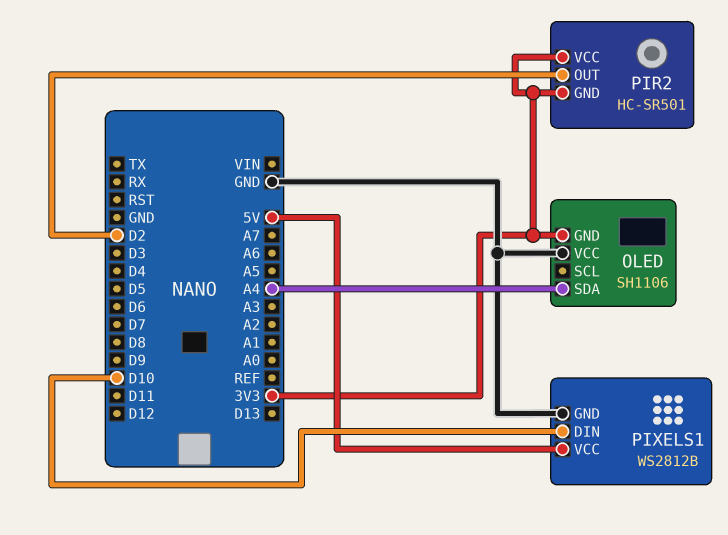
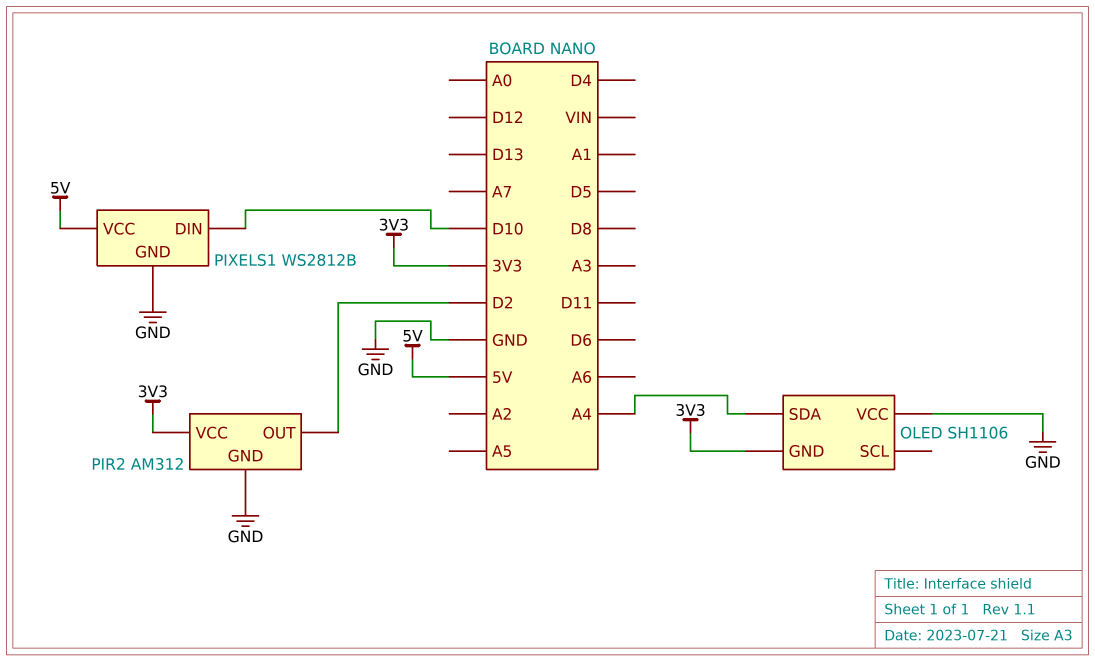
PIR2: HC-SR501 -> AM312
PIR2 pin GND: 3V3 -> GND

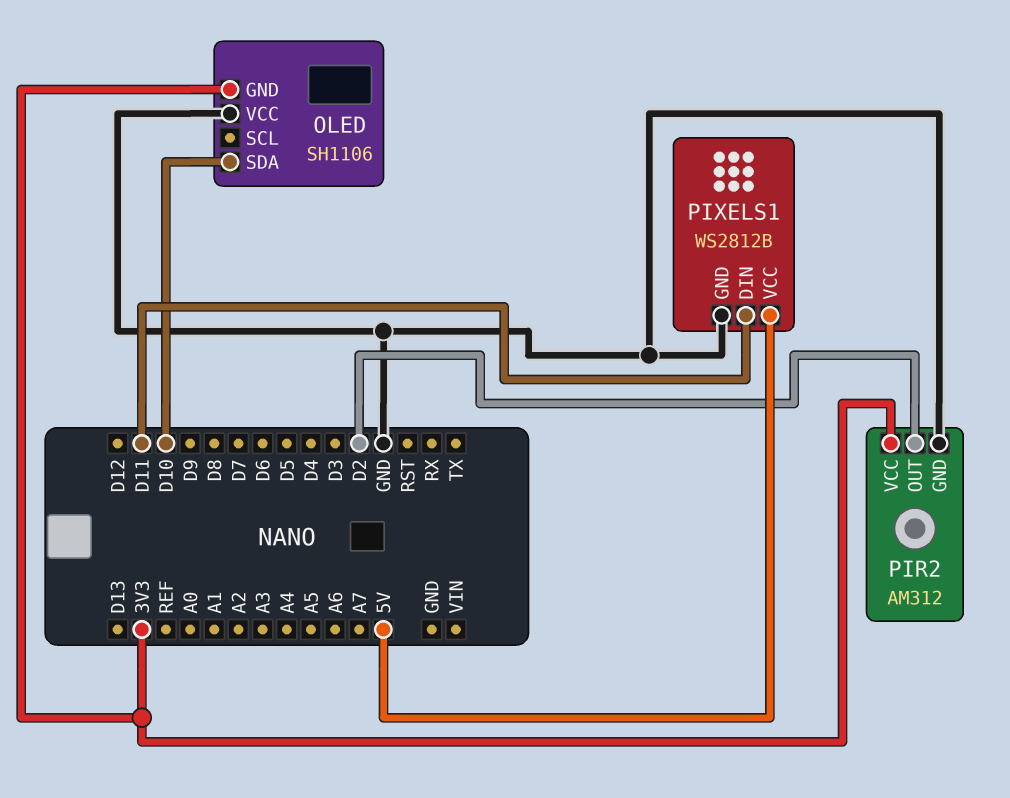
OLED pin SDA: A4 -> D10
PIXELS1 pin DIN: D10 -> D11

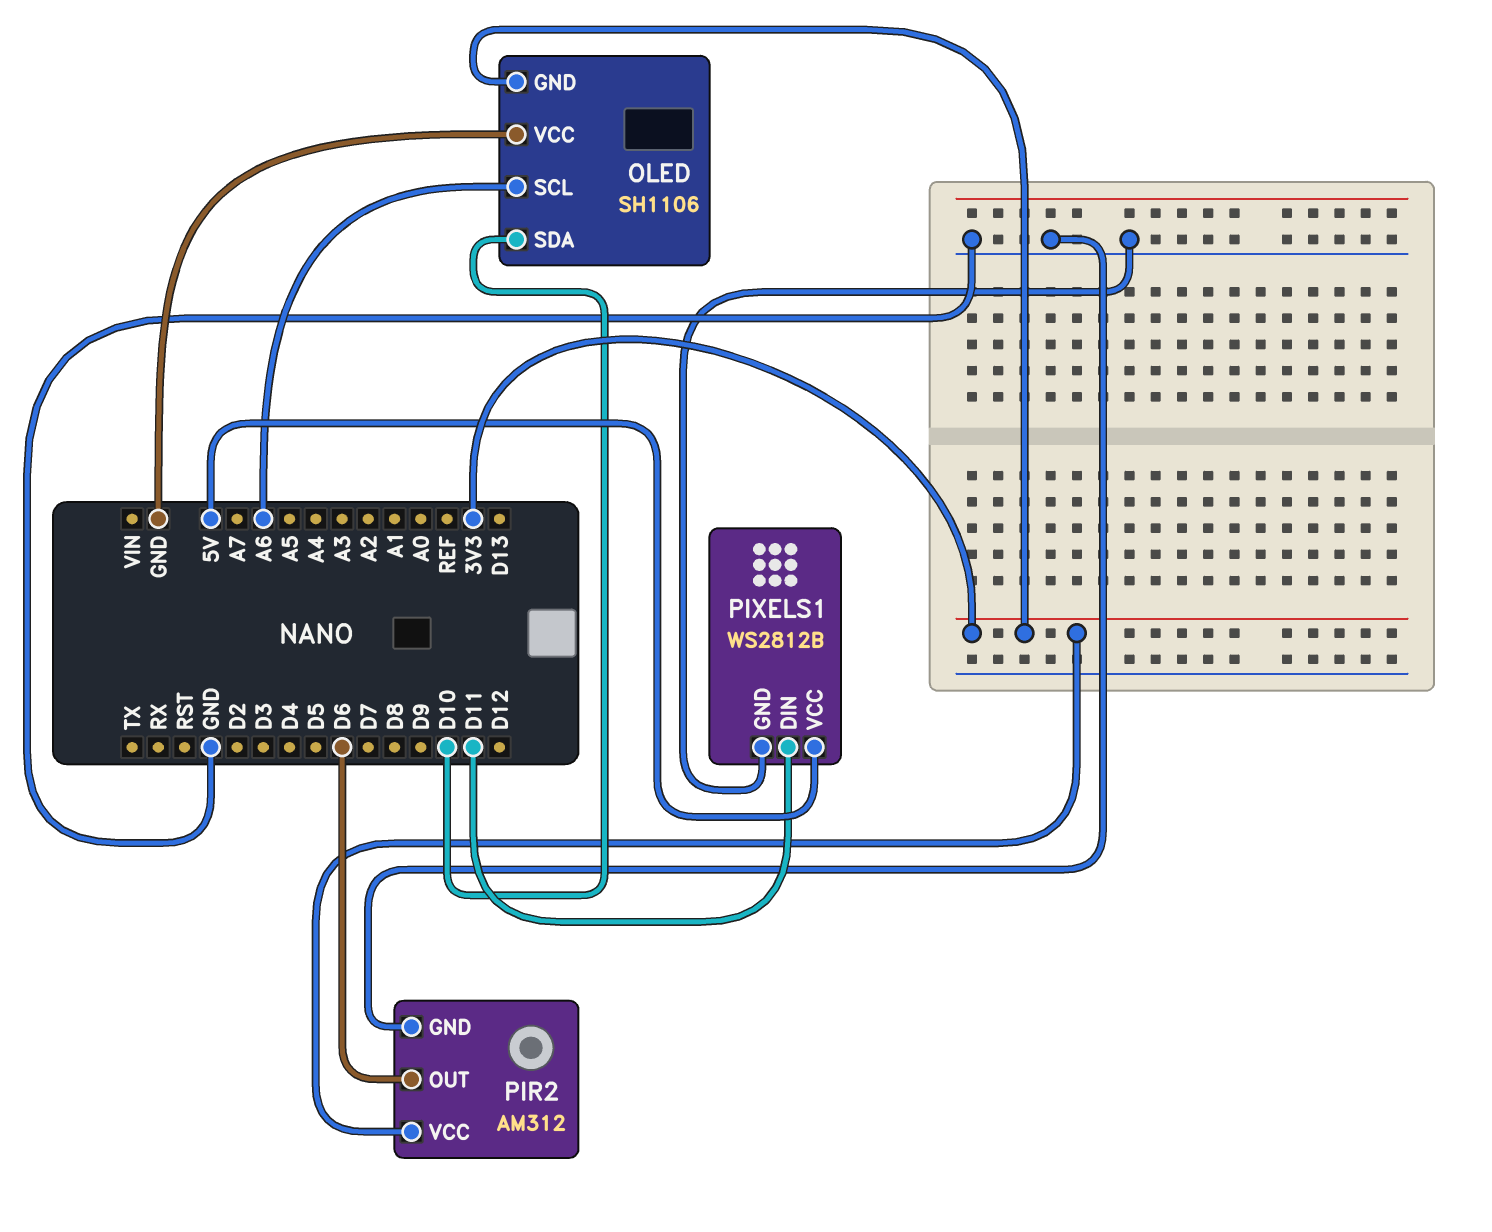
OLED pin SCL: none -> A6
PIR2 pin OUT: D2 -> D6

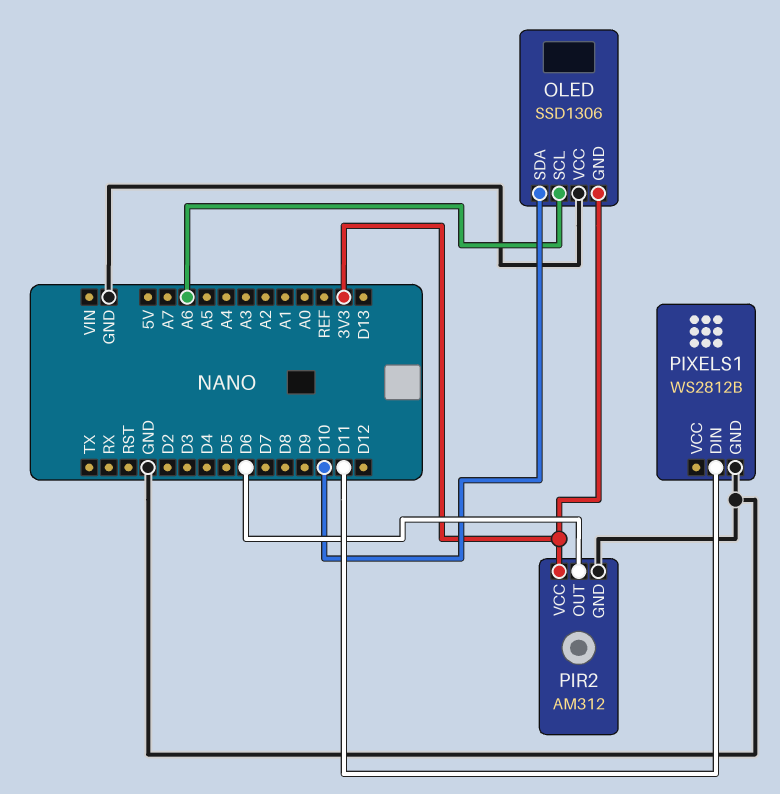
OLED: SH1106 -> SSD1306
PIXELS1 pin VCC: 5V -> none

